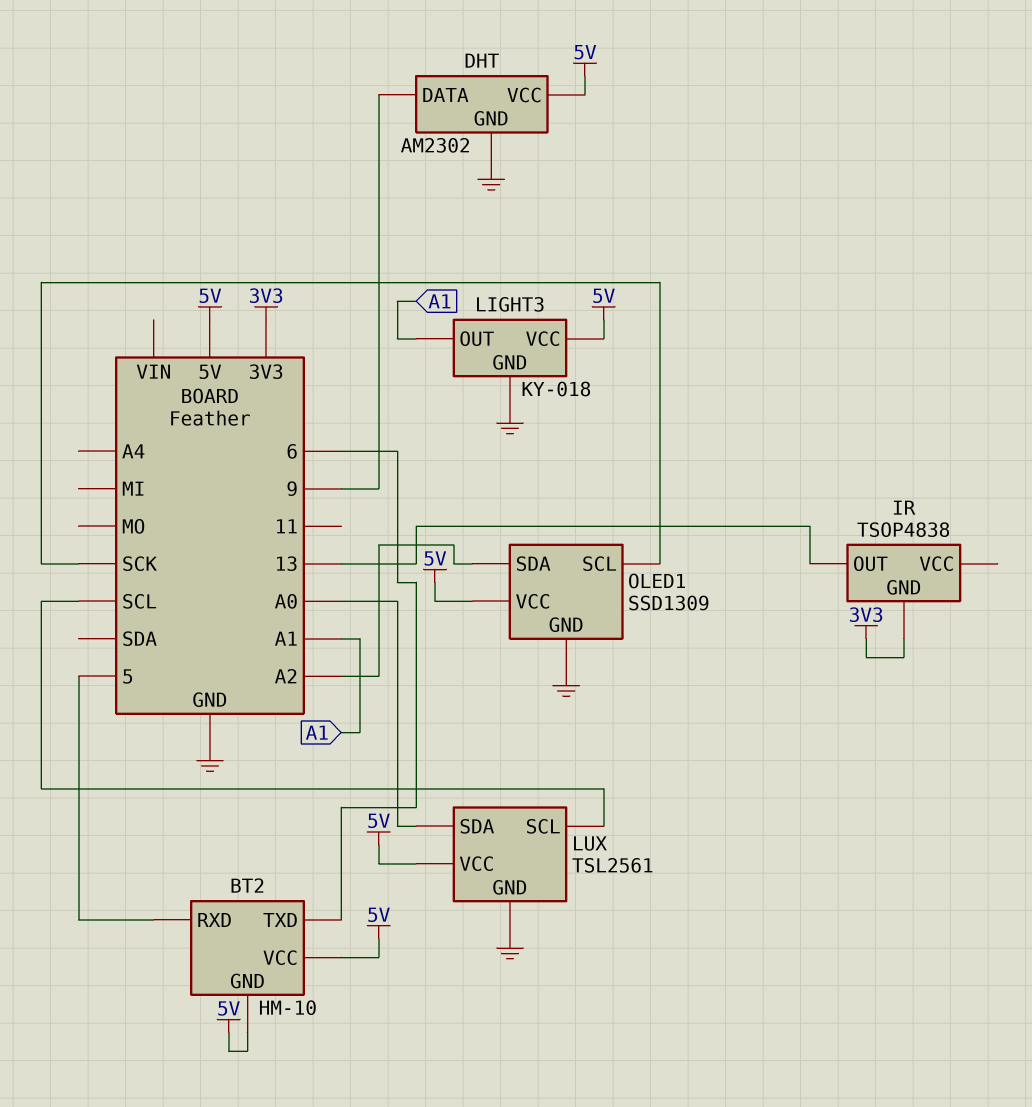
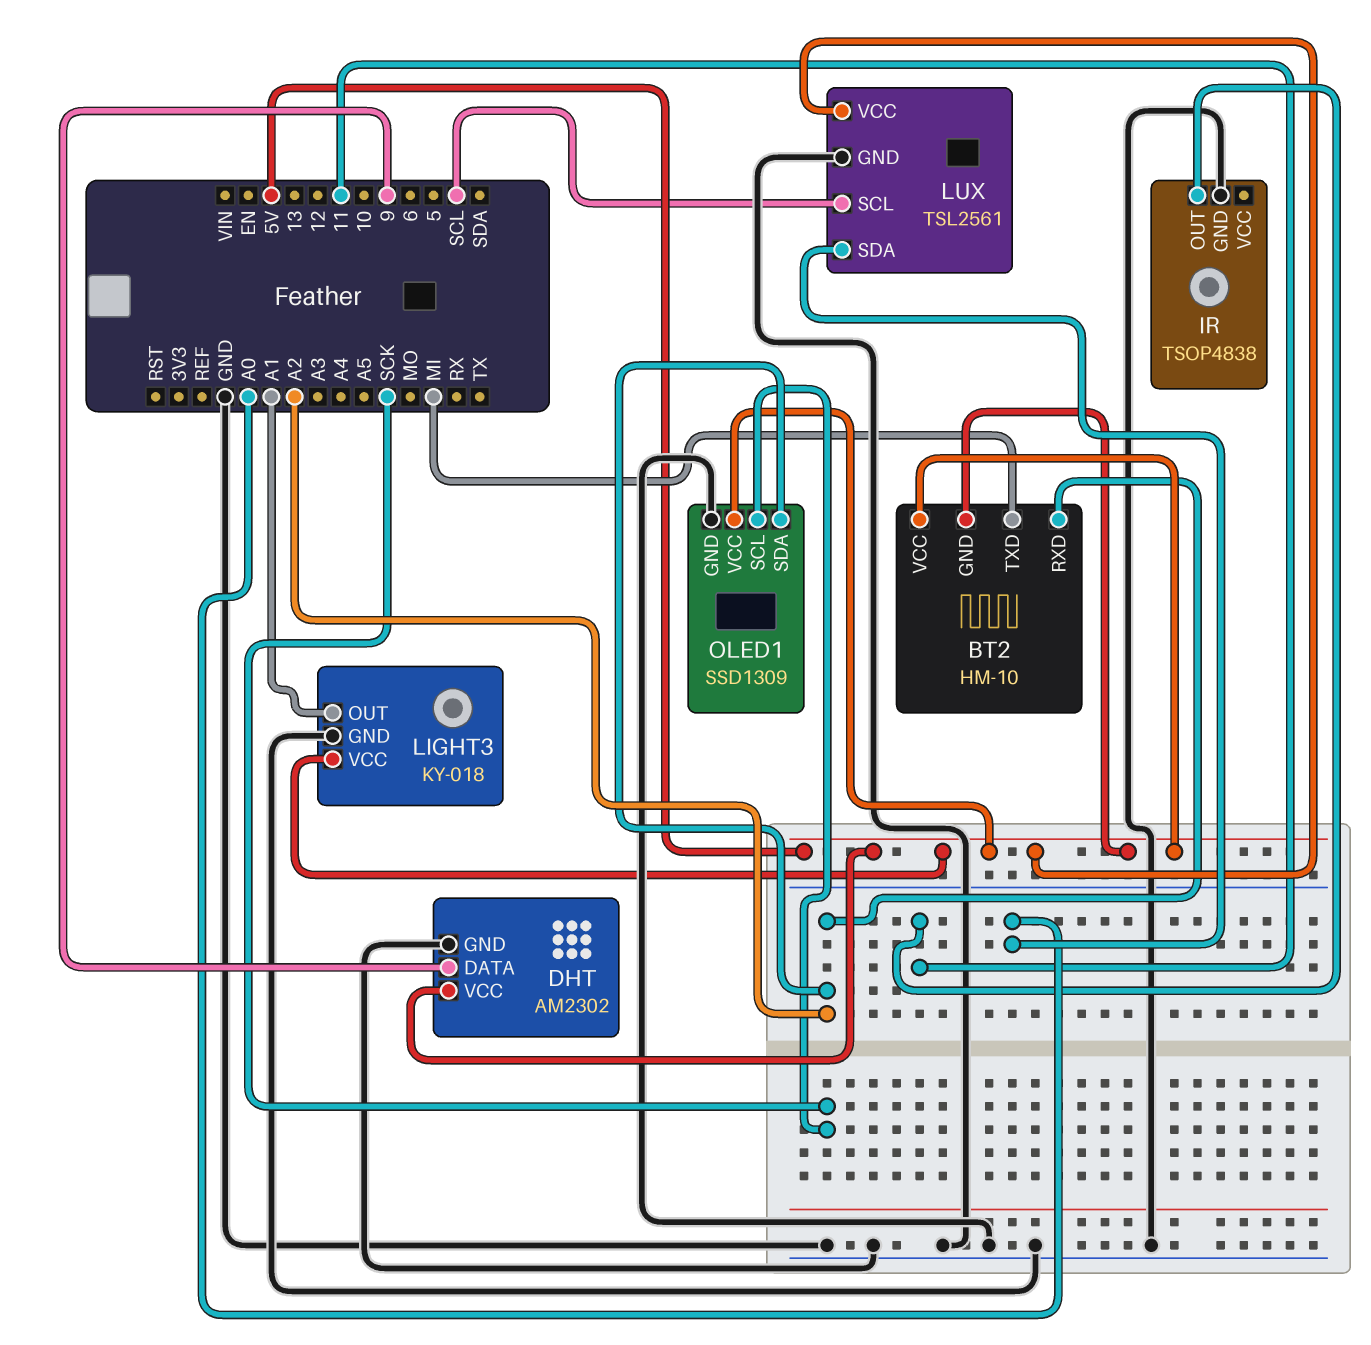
BT2 pin RXD: 5 -> A2
BT2 pin TXD: 6 -> MI
IR pin GND: 3V3 -> GND
IR pin OUT: 13 -> 11

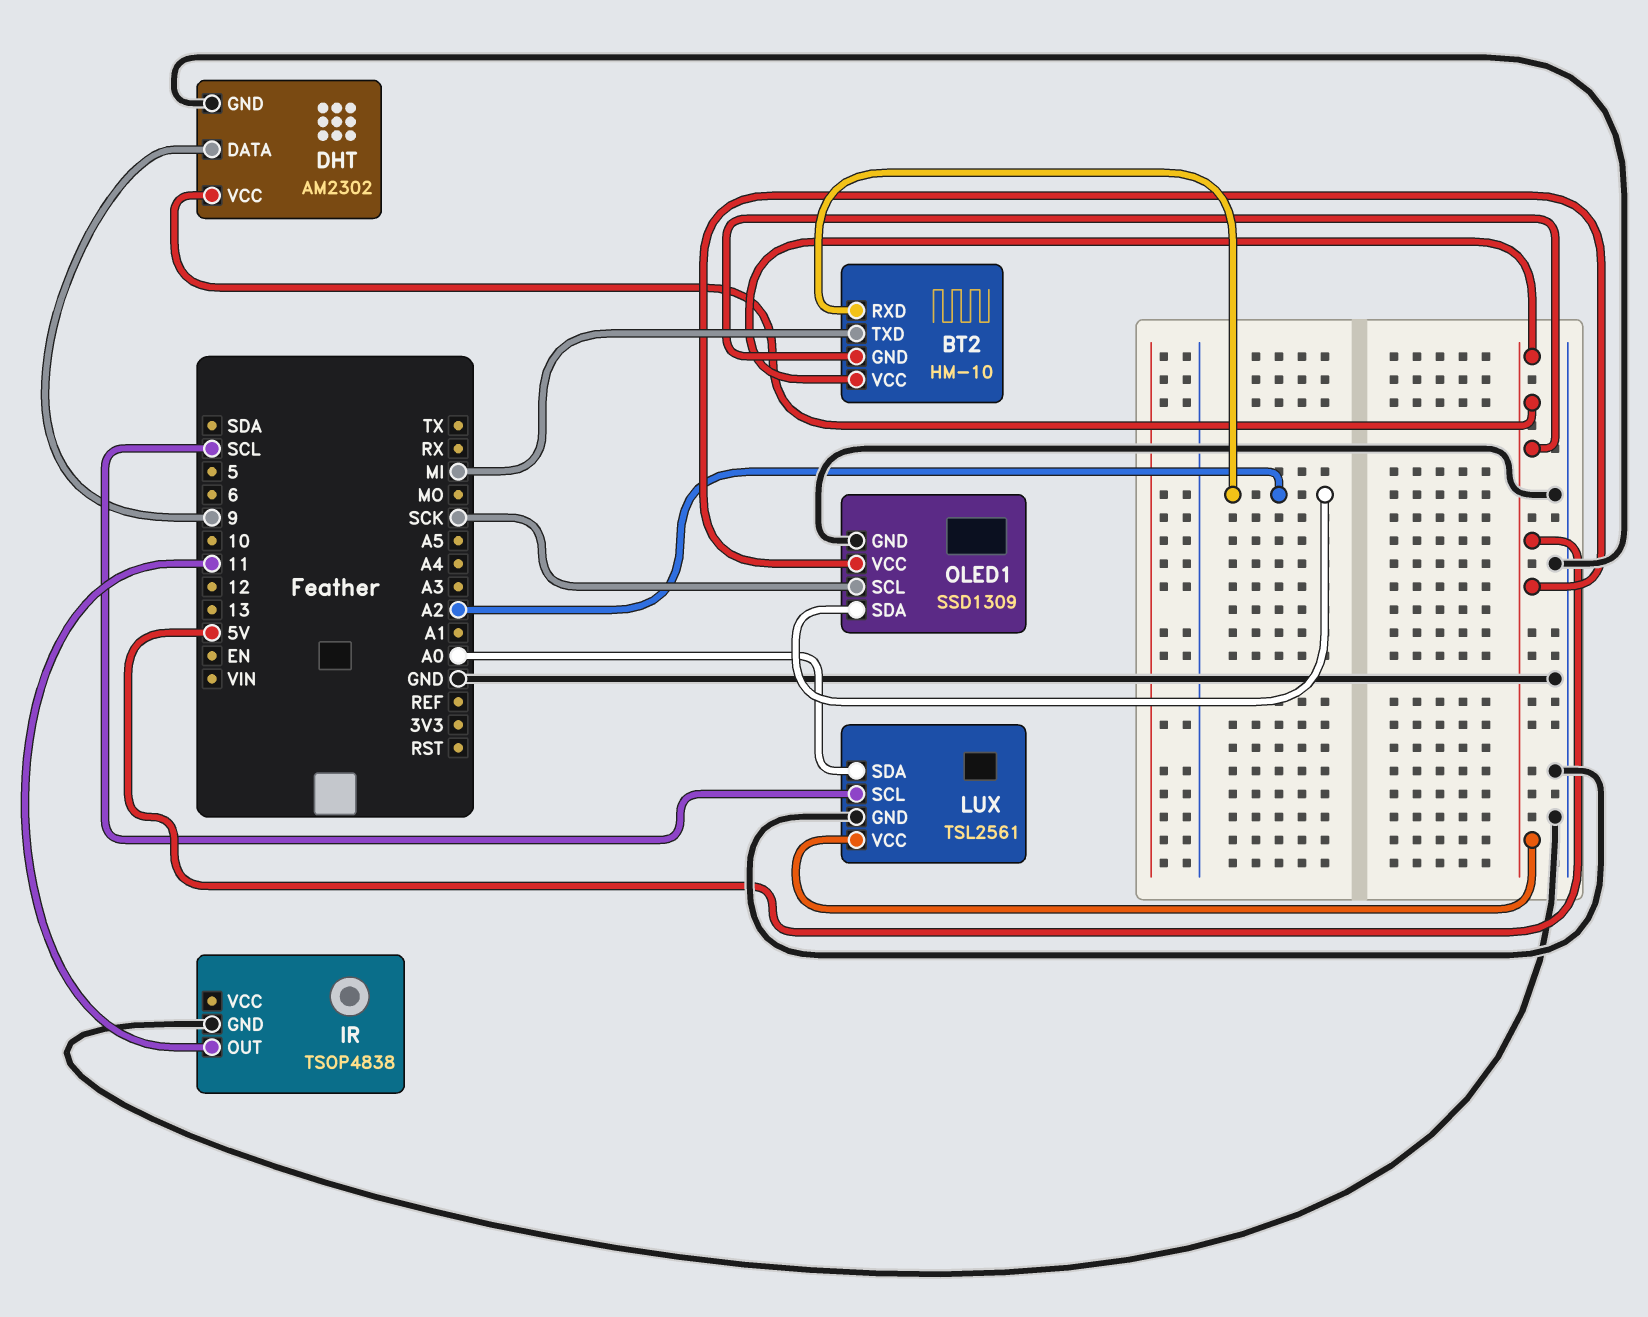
LIGHT3: KY-018 -> none
LIGHT3 pin GND: GND -> none
LIGHT3 pin OUT: A1 -> none
LIGHT3 pin VCC: 5V -> none

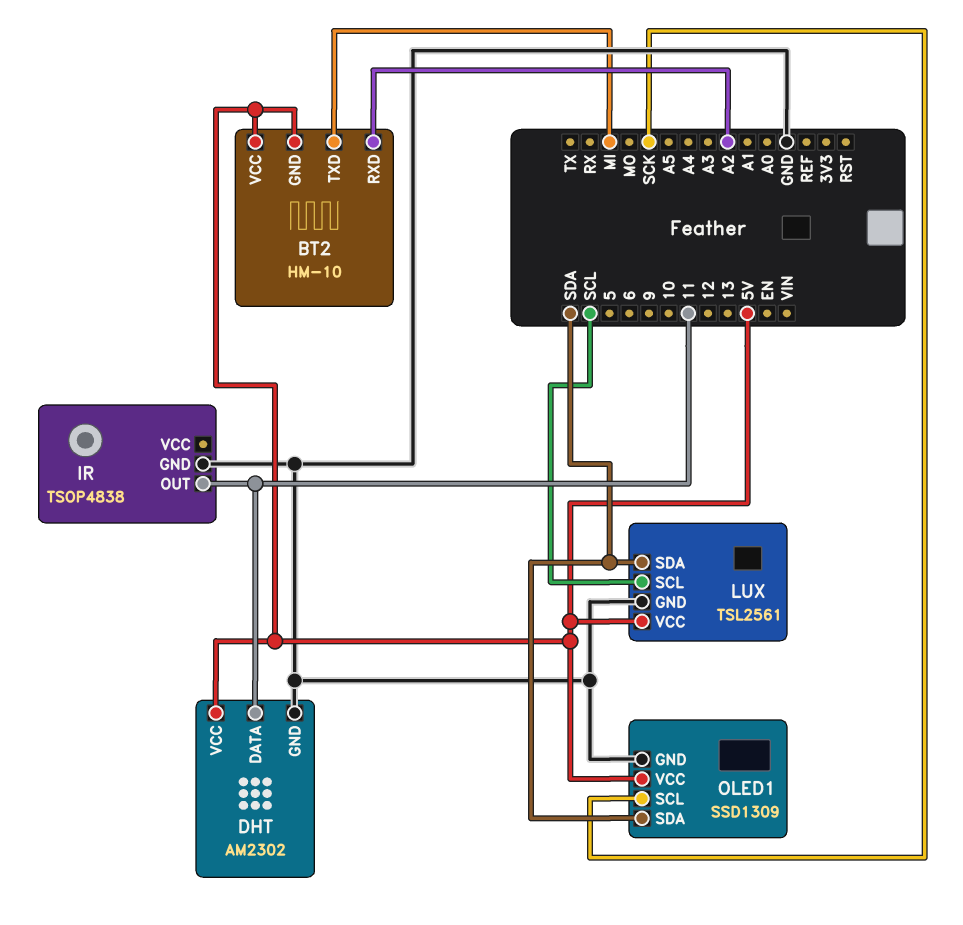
DHT pin DATA: 9 -> 11
LUX pin SDA: A0 -> SDA
OLED1 pin SDA: A2 -> SDA

